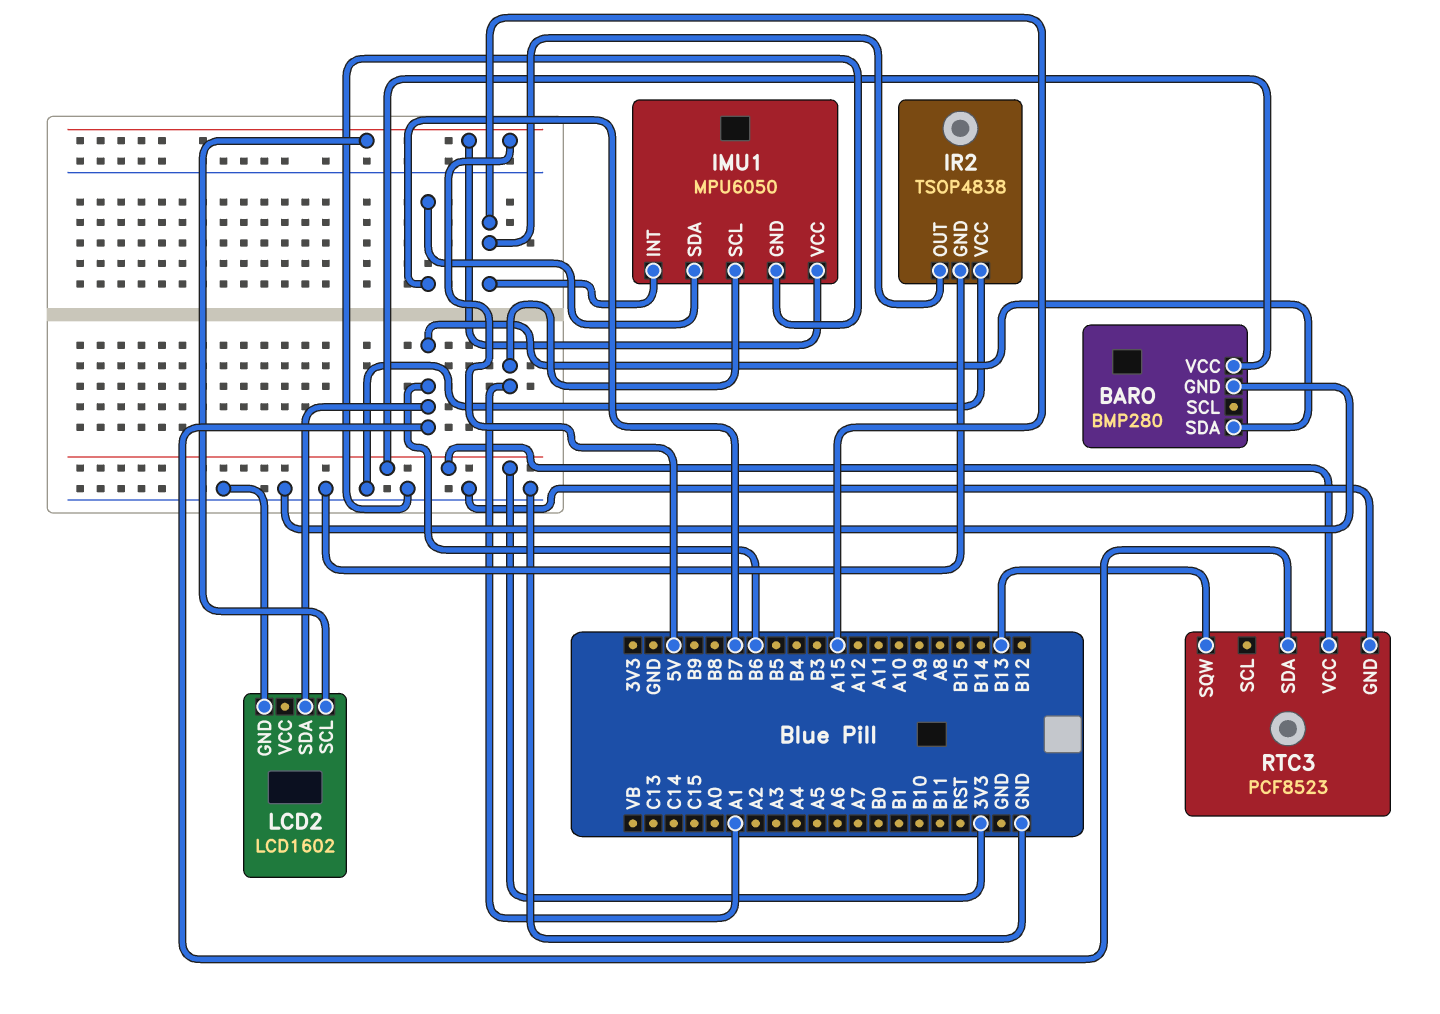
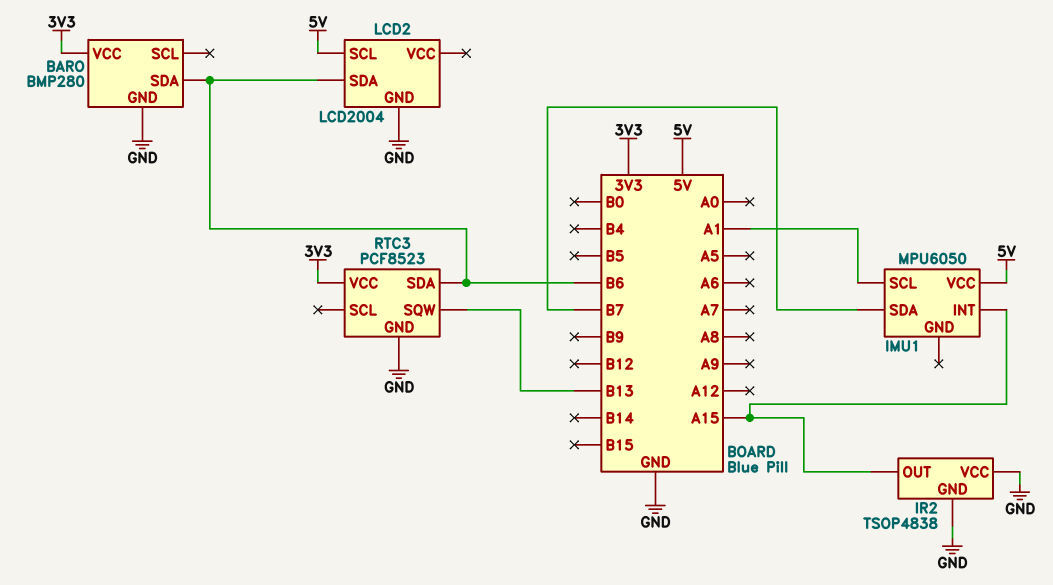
IMU1 pin GND: GND -> none
LCD2: LCD1602 -> LCD2004

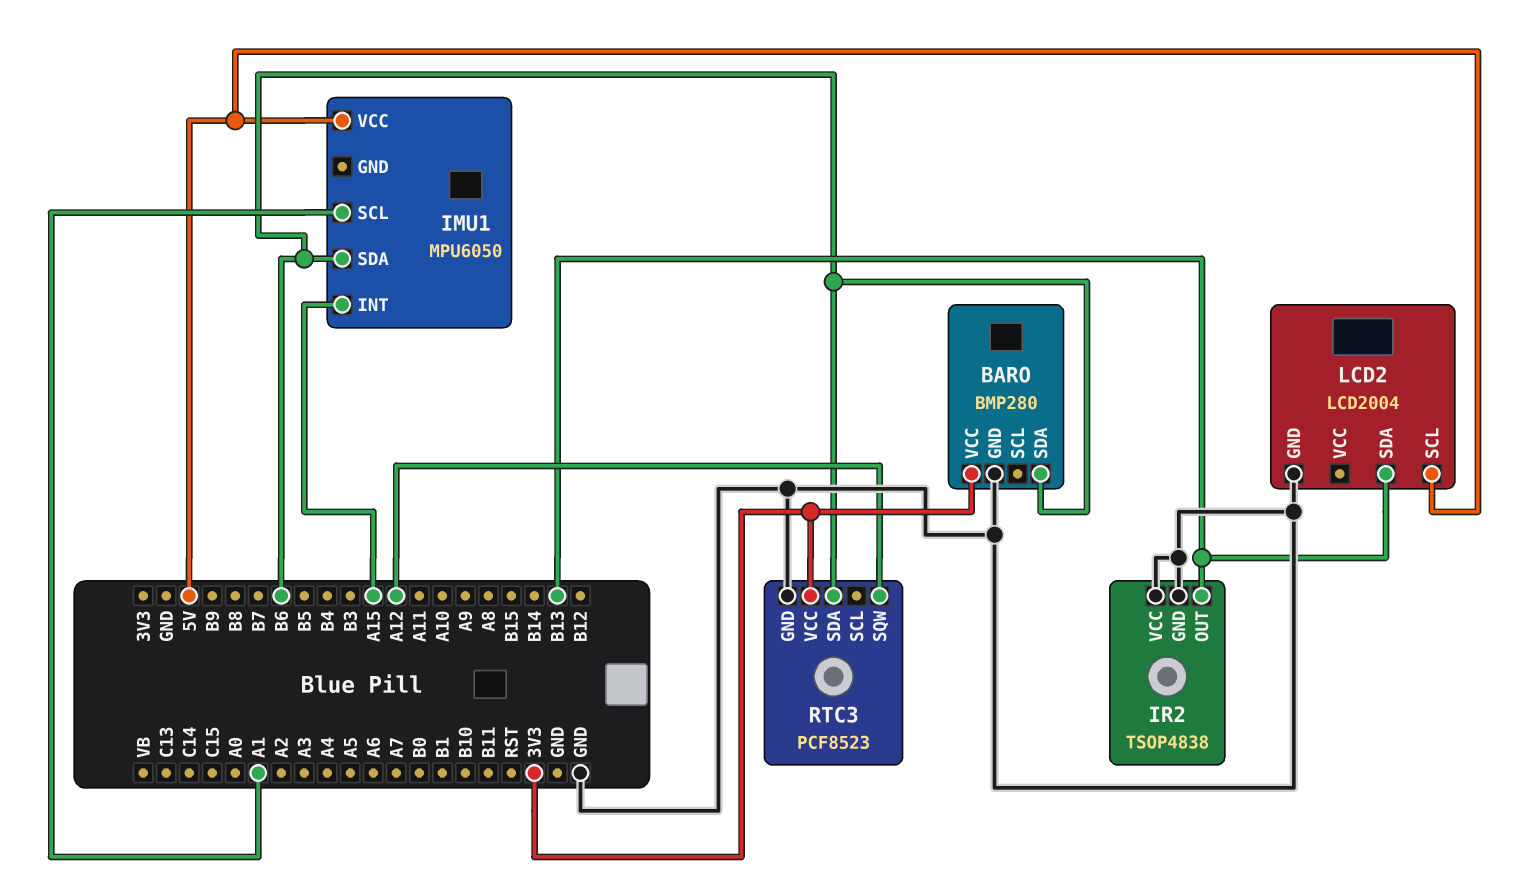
IMU1 pin SDA: B7 -> B6
IR2 pin OUT: A15 -> B13
LCD2 pin SDA: B6 -> B13
RTC3 pin SQW: B13 -> A12

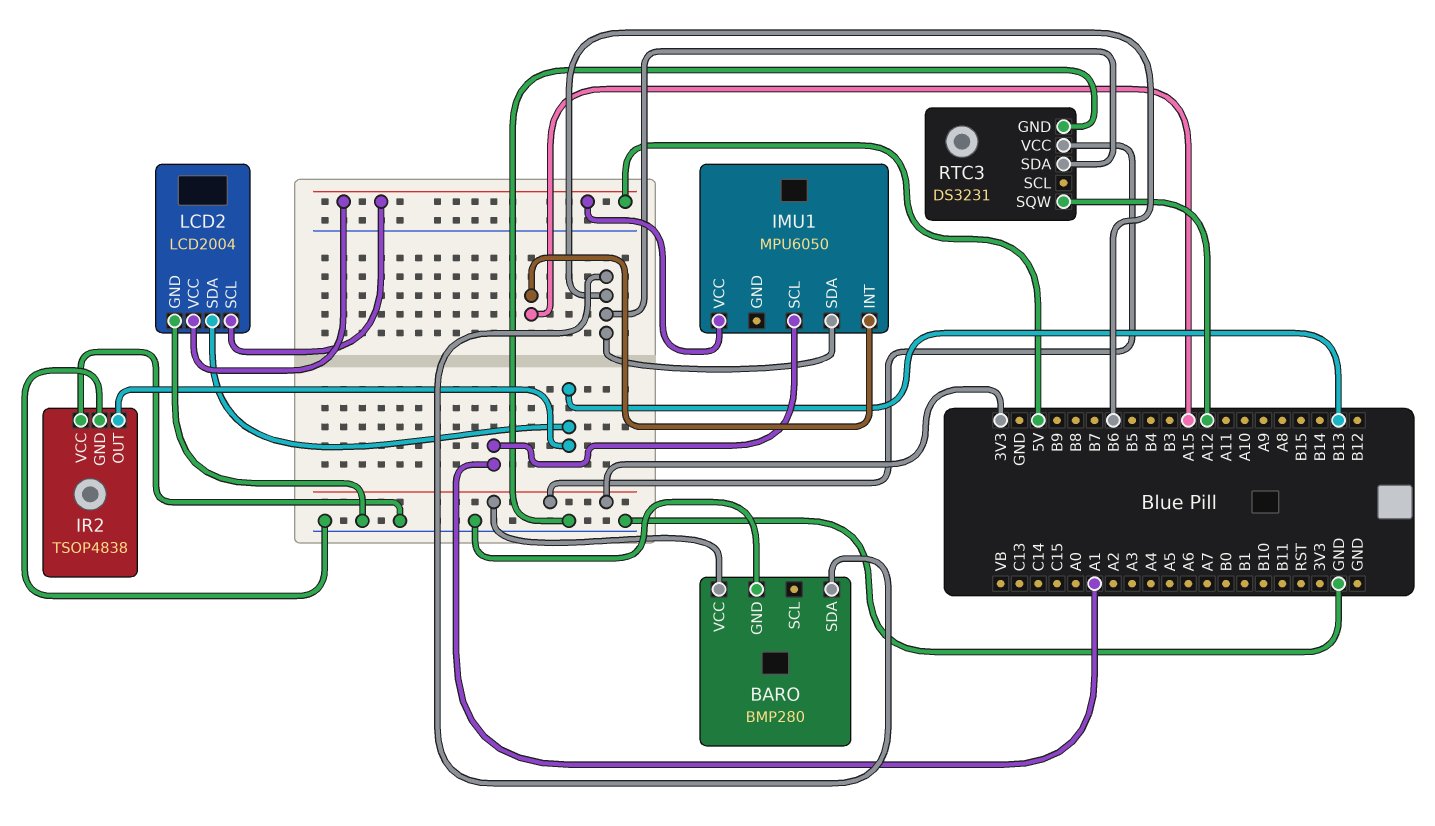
LCD2 pin VCC: none -> 5V
RTC3: PCF8523 -> DS3231

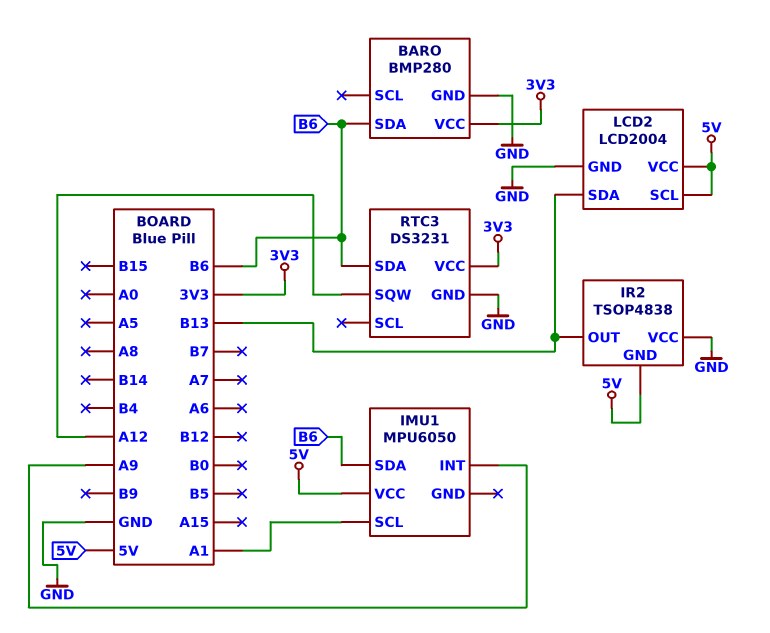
IMU1 pin INT: A15 -> A9
IR2 pin GND: GND -> 5V

